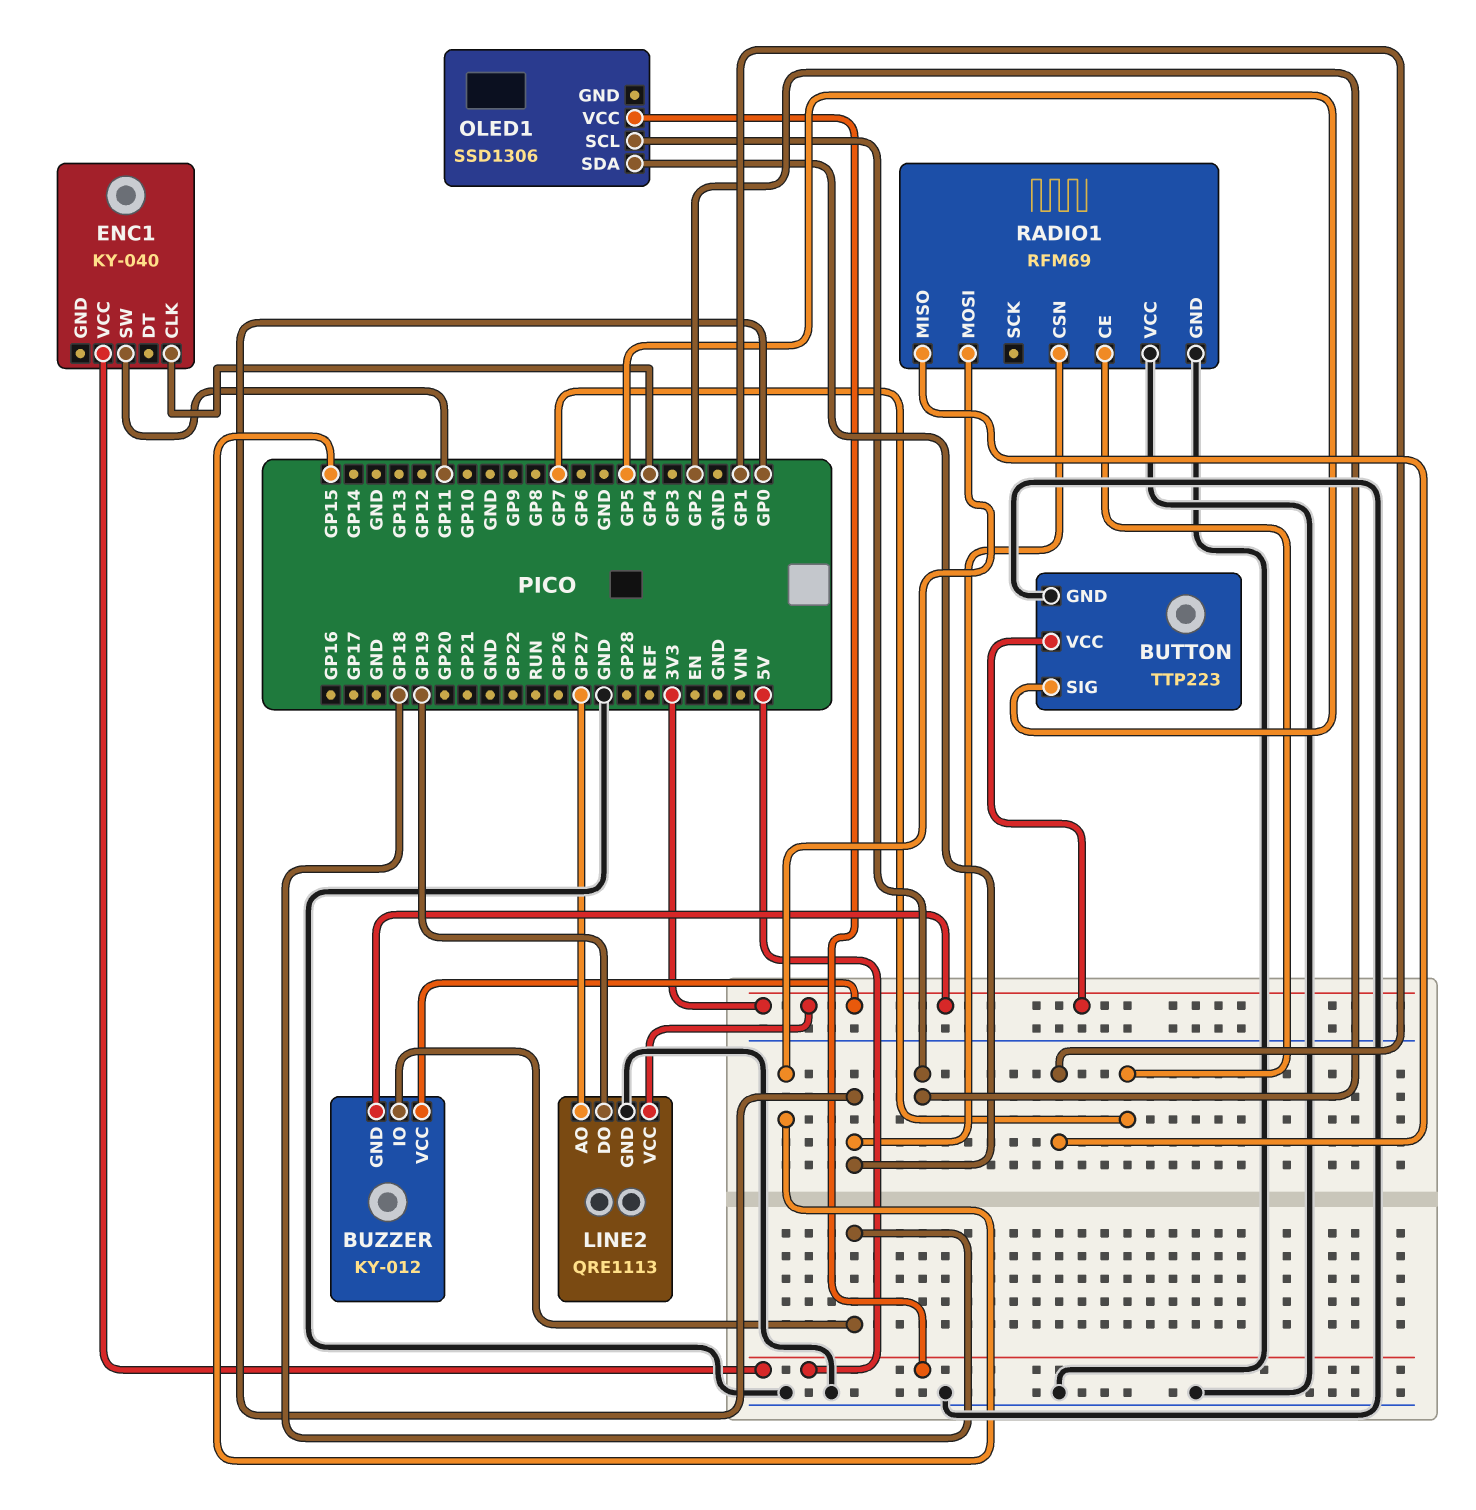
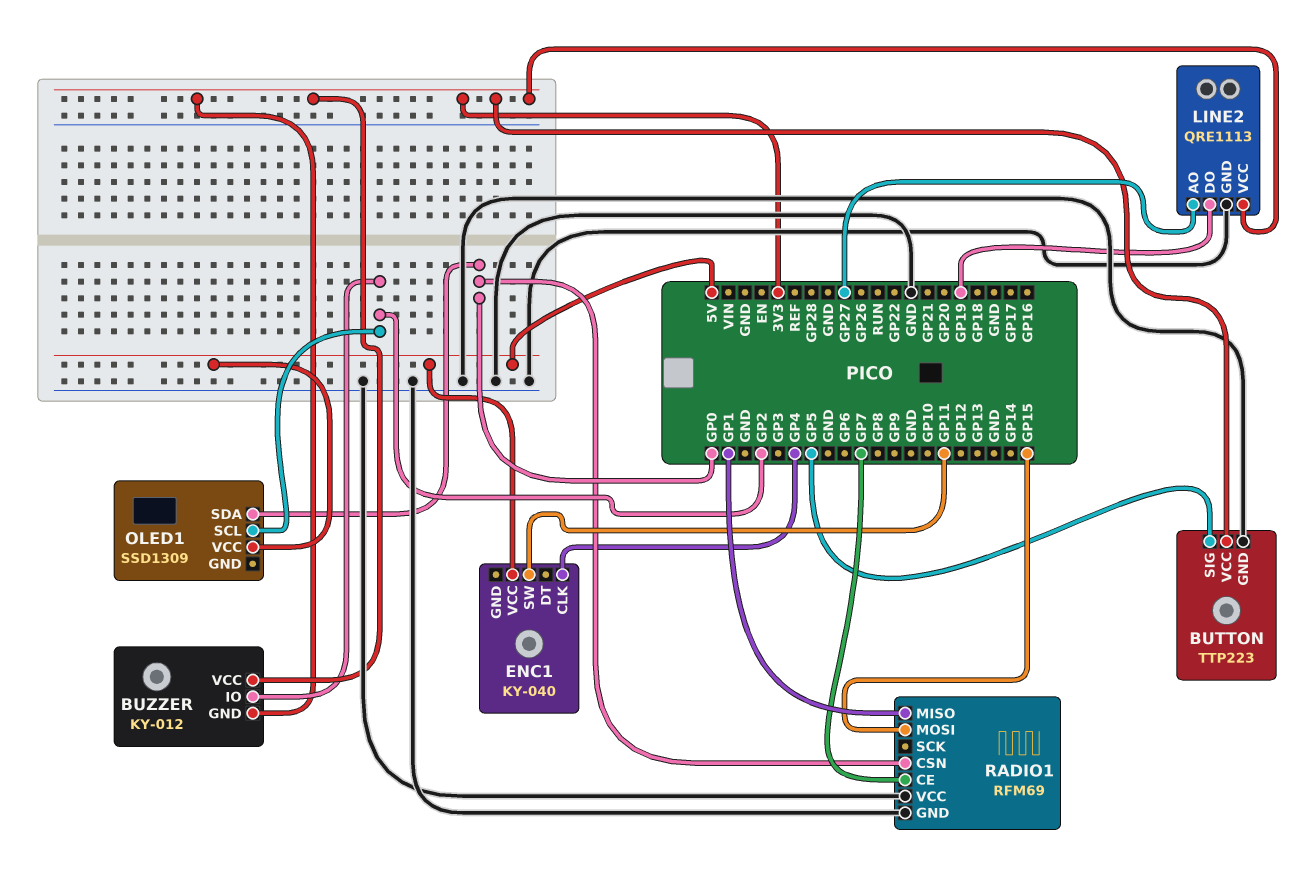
BUZZER pin IO: GP18 -> GP2
OLED1: SSD1306 -> SSD1309

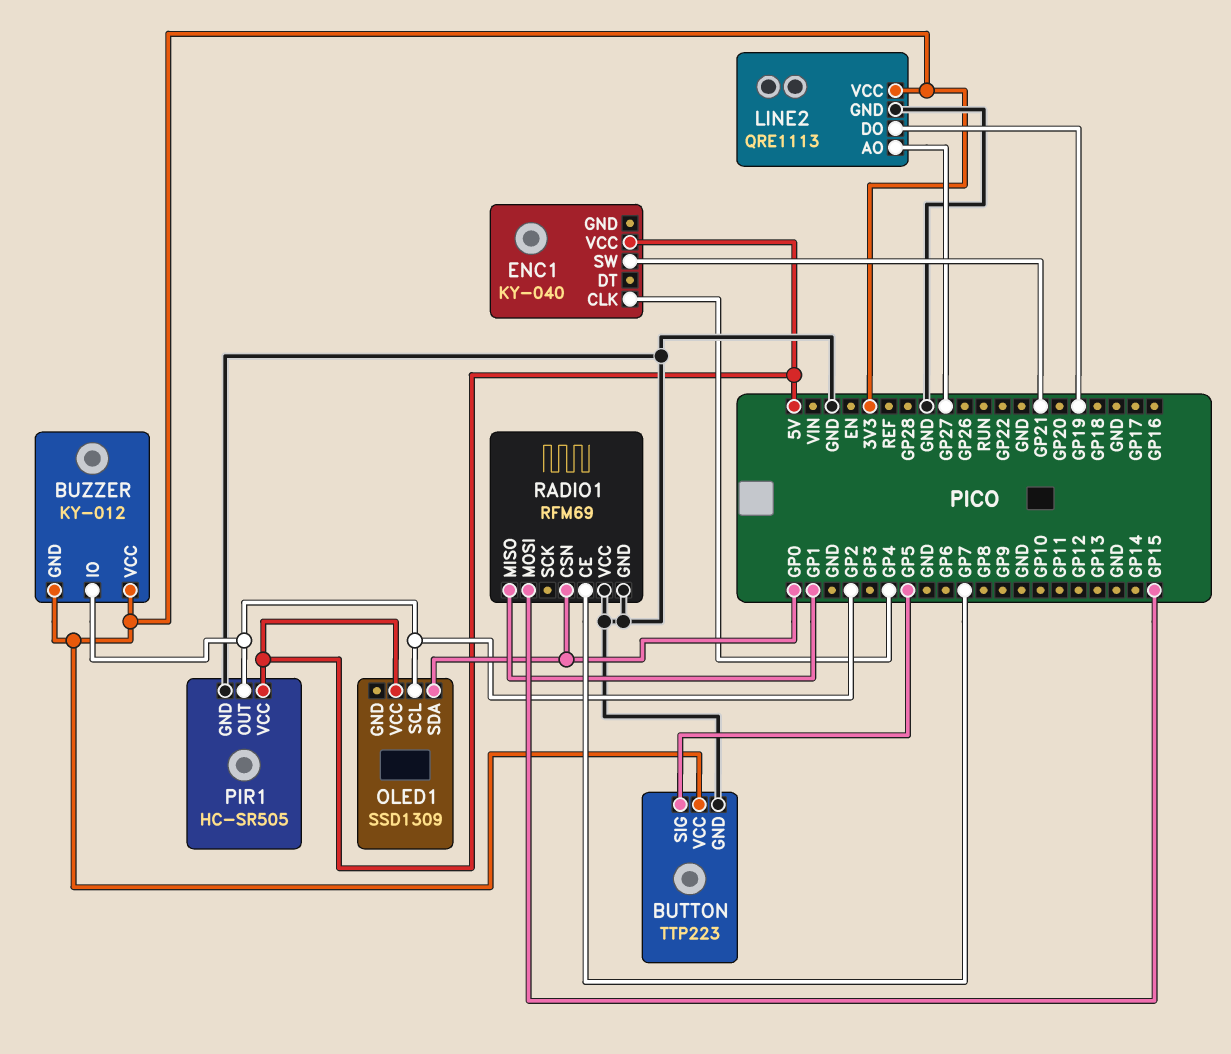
ENC1 pin SW: GP11 -> GP21
PIR1: none -> HC-SR505
PIR1 pin GND: none -> GND
PIR1 pin OUT: none -> GP2
PIR1 pin VCC: none -> 5V

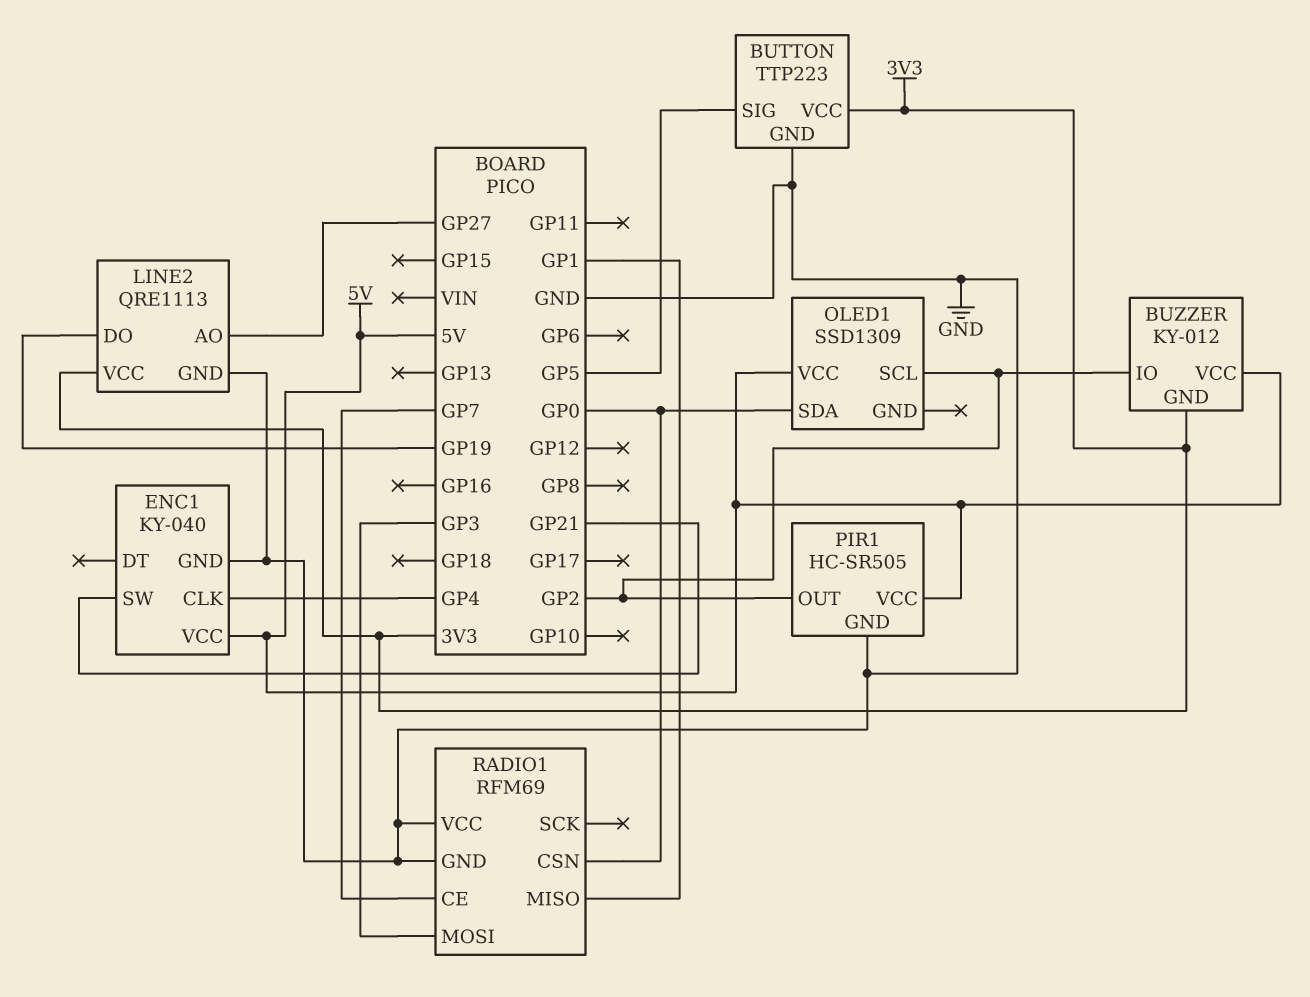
BUZZER pin VCC: 3V3 -> 5V
ENC1 pin GND: none -> GND
RADIO1 pin MOSI: GP15 -> GP3

